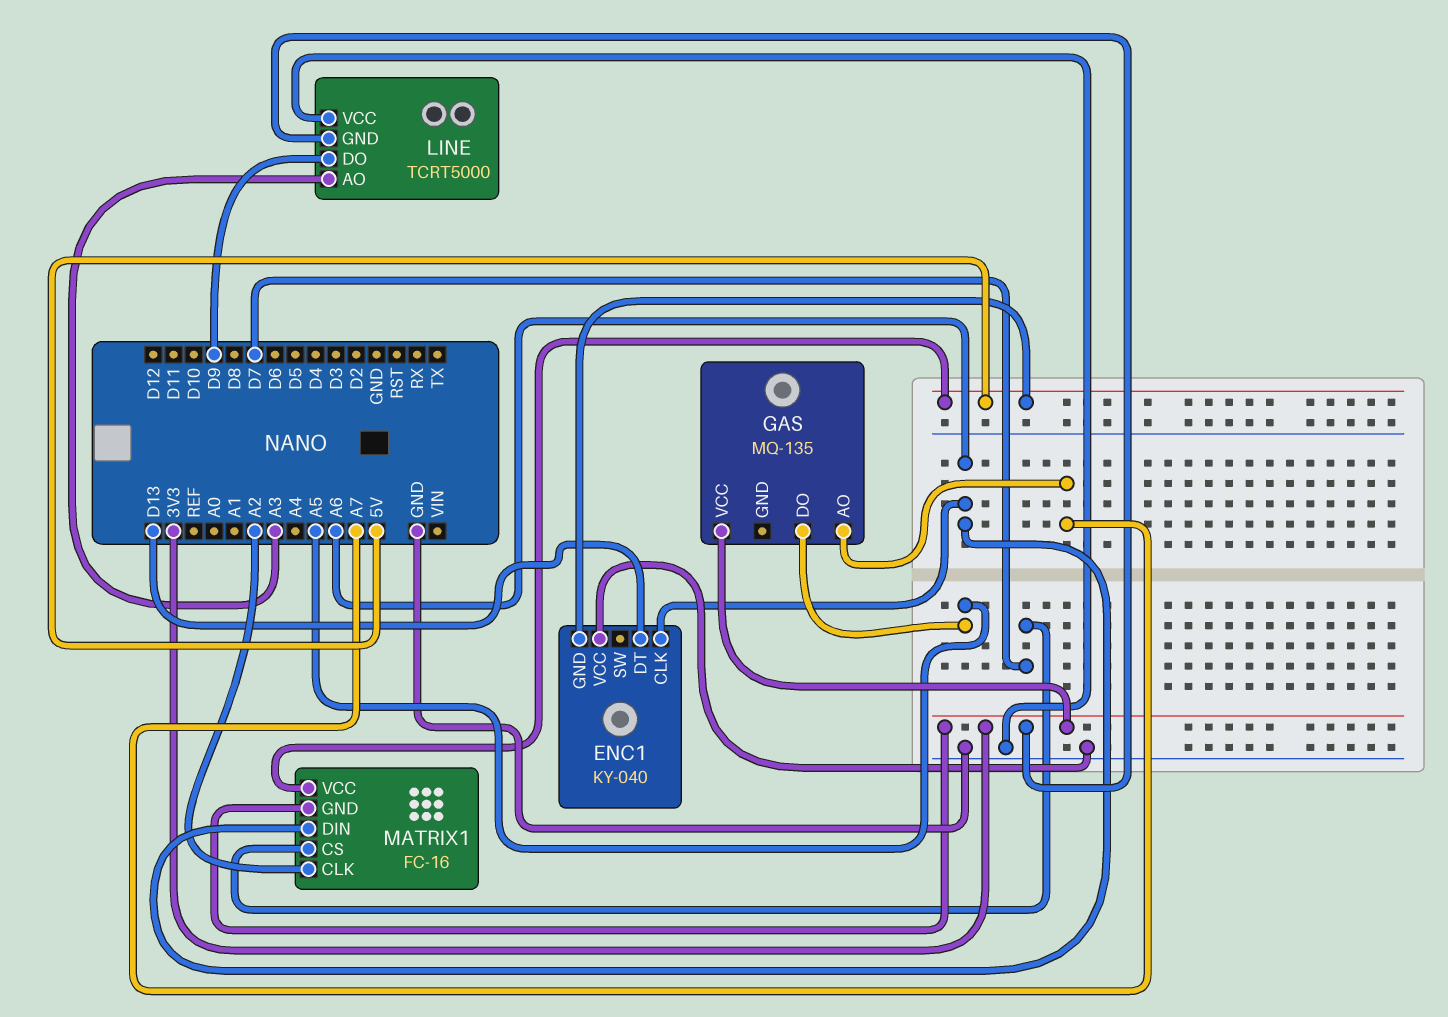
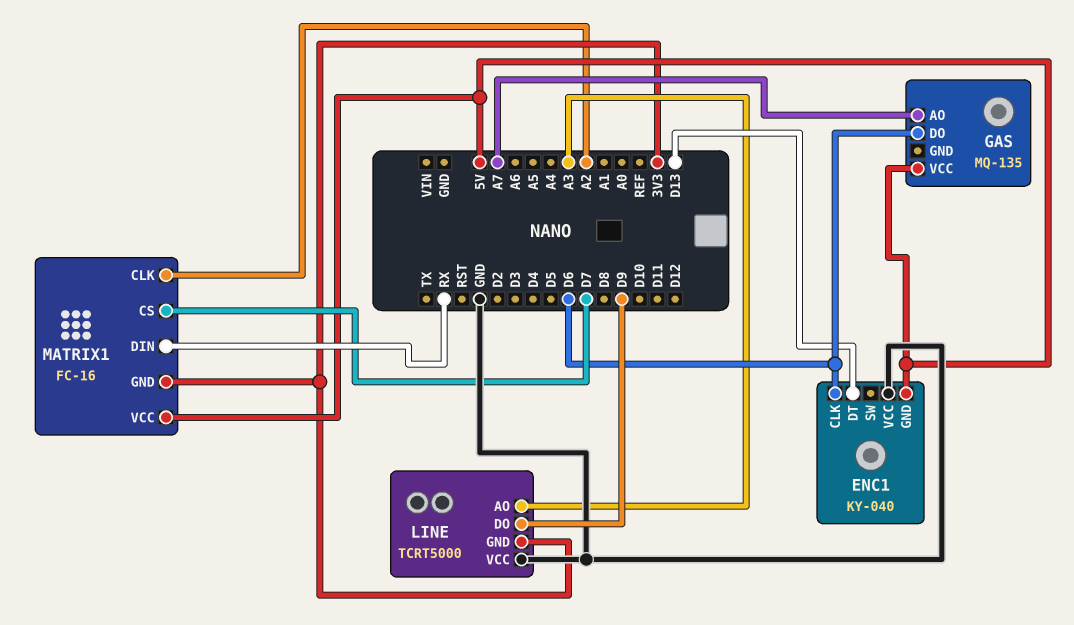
ENC1 pin CLK: A6 -> D6
GAS pin DO: A5 -> D6
GAS pin VCC: 3V3 -> 5V
MATRIX1 pin DIN: A6 -> RX

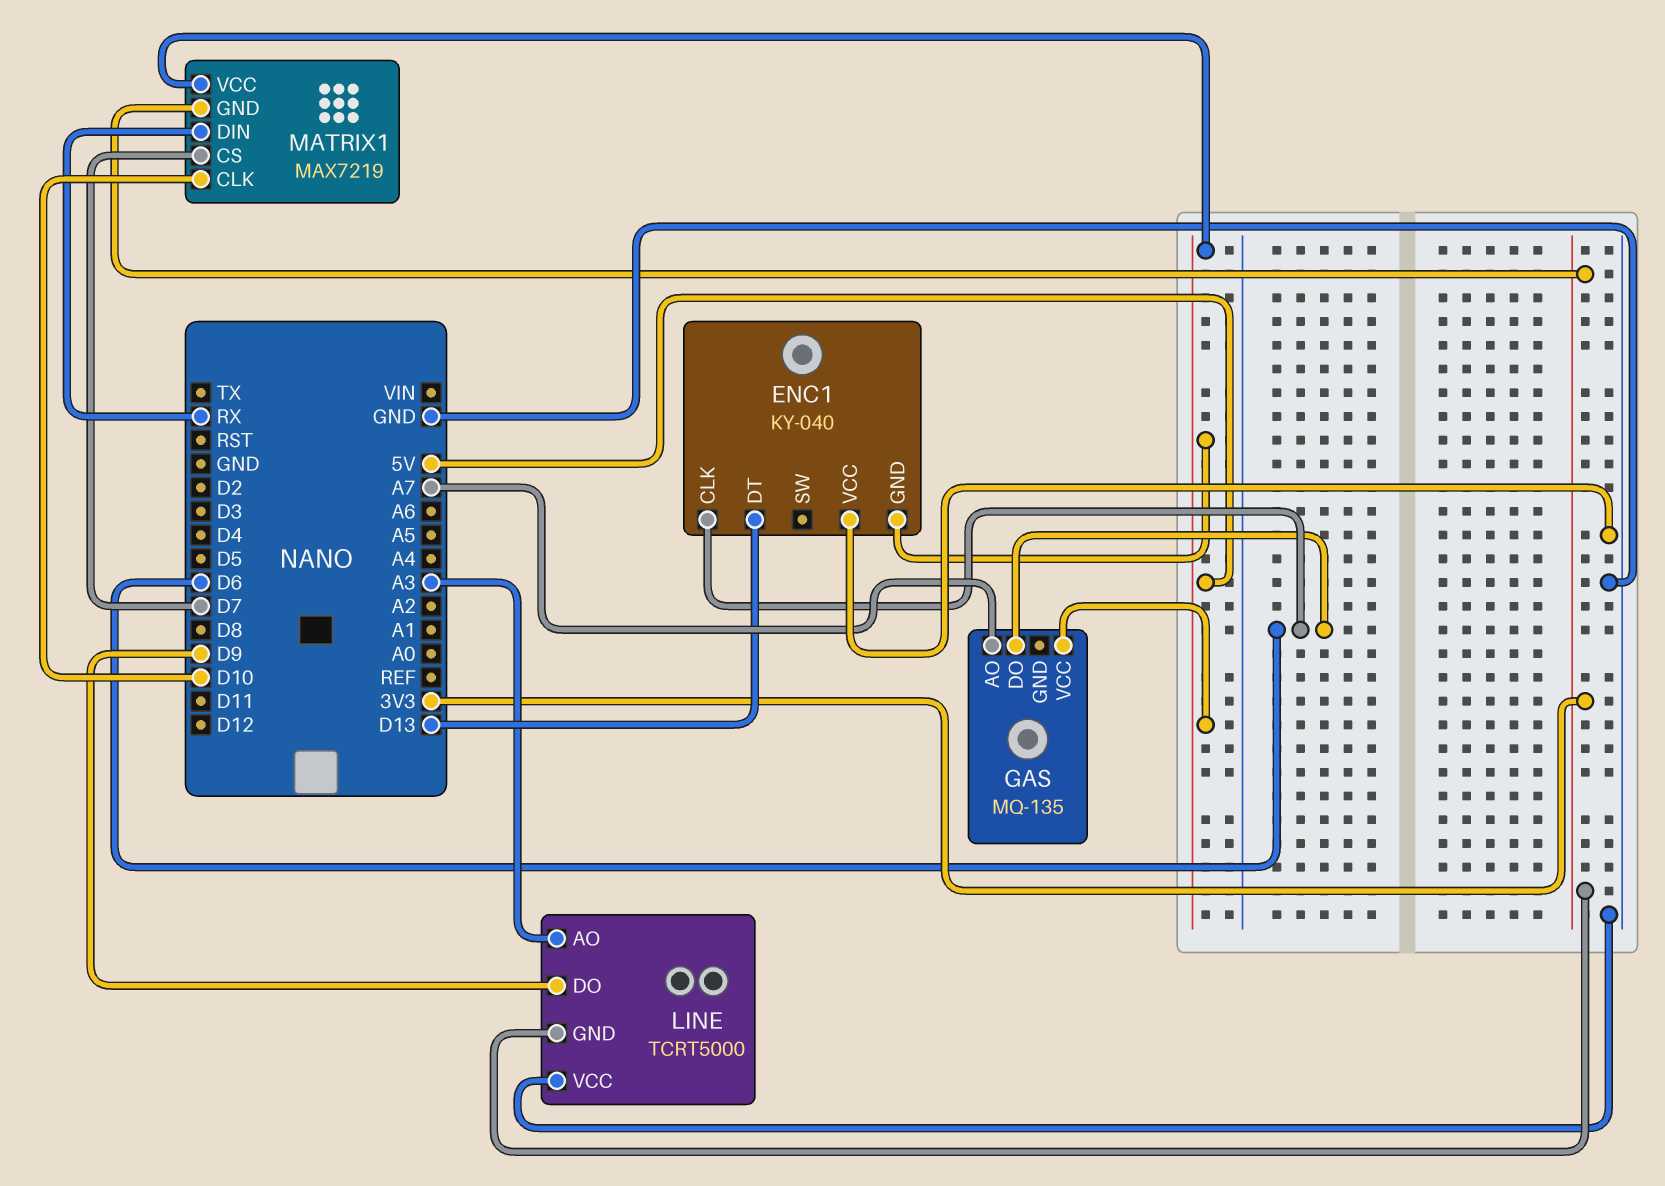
MATRIX1: FC-16 -> MAX7219
MATRIX1 pin CLK: A2 -> D10

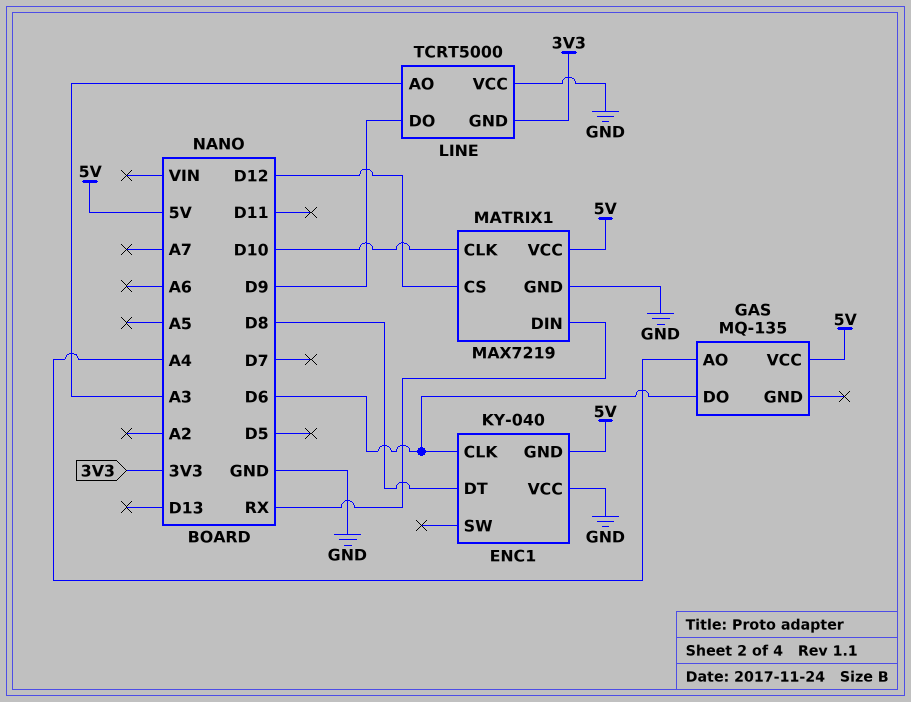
ENC1 pin DT: D13 -> D8
GAS pin AO: A7 -> A4
MATRIX1 pin CS: D7 -> D12
MATRIX1 pin GND: 3V3 -> GND

